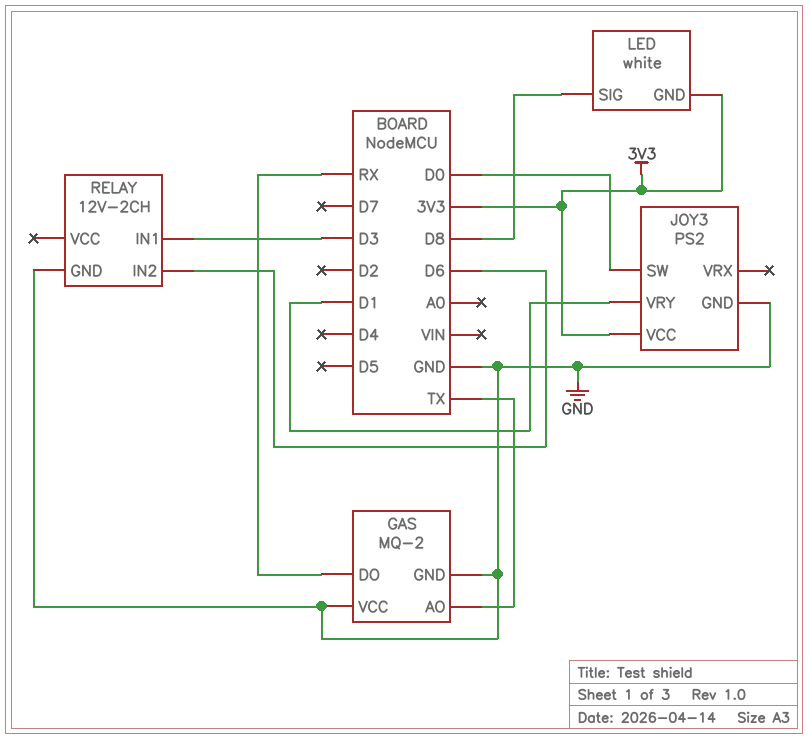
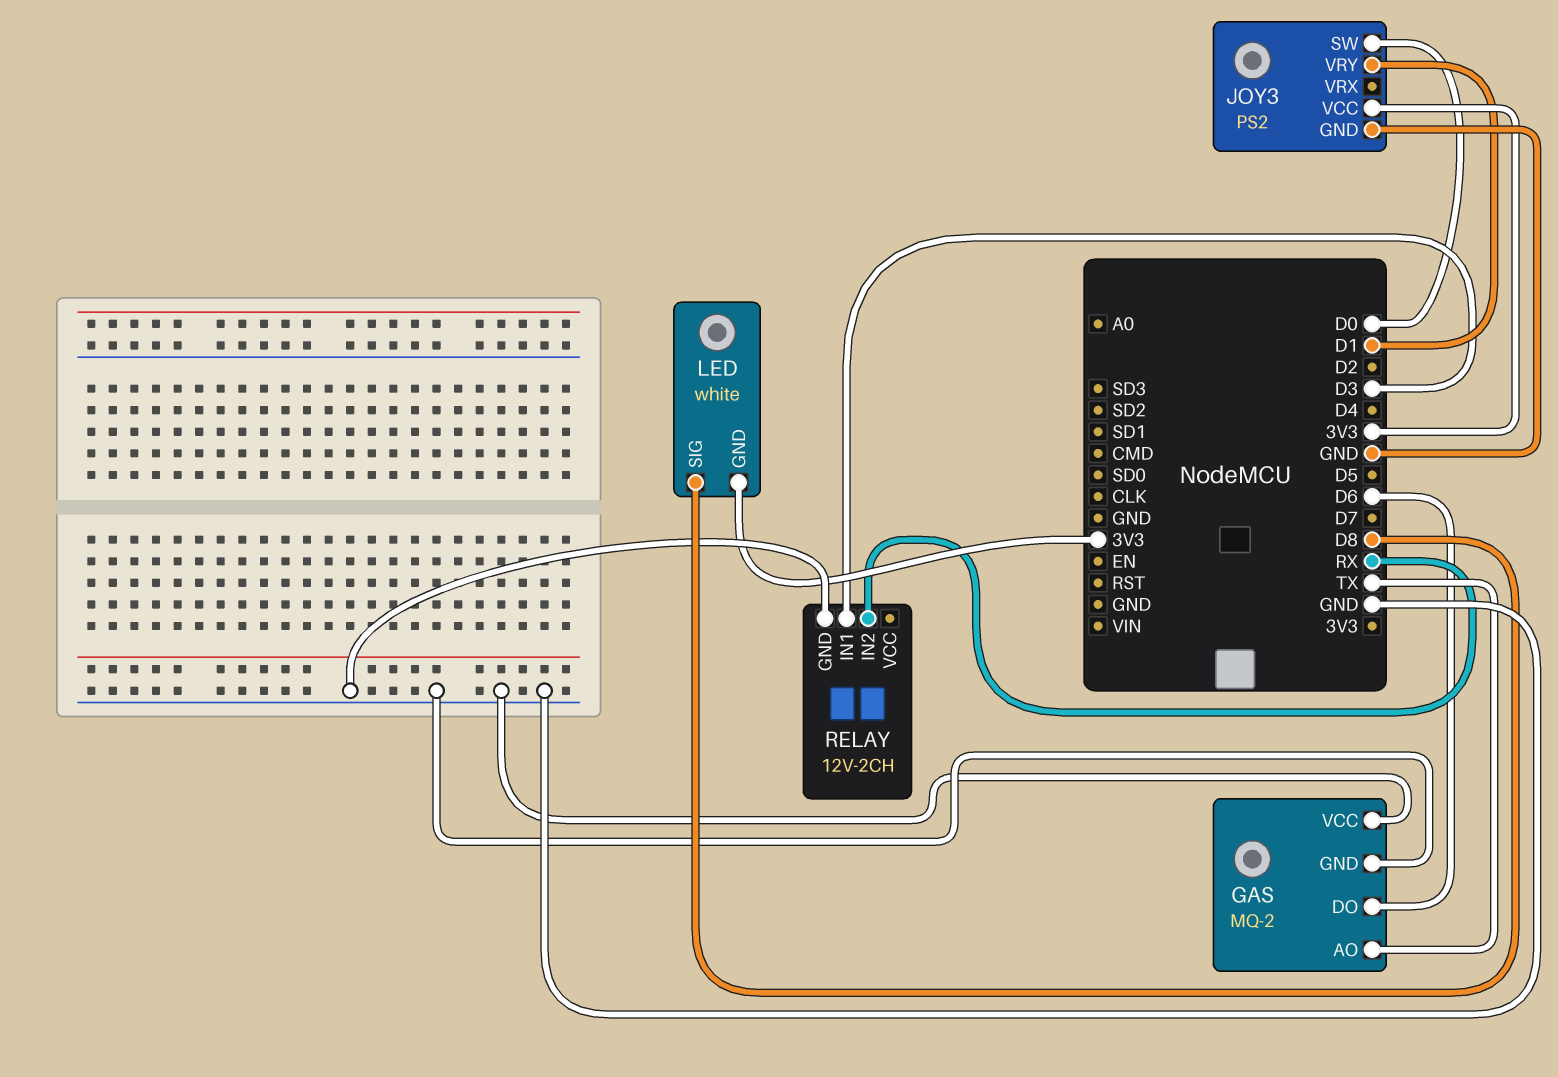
GAS pin DO: RX -> D6
RELAY pin IN2: D6 -> RX

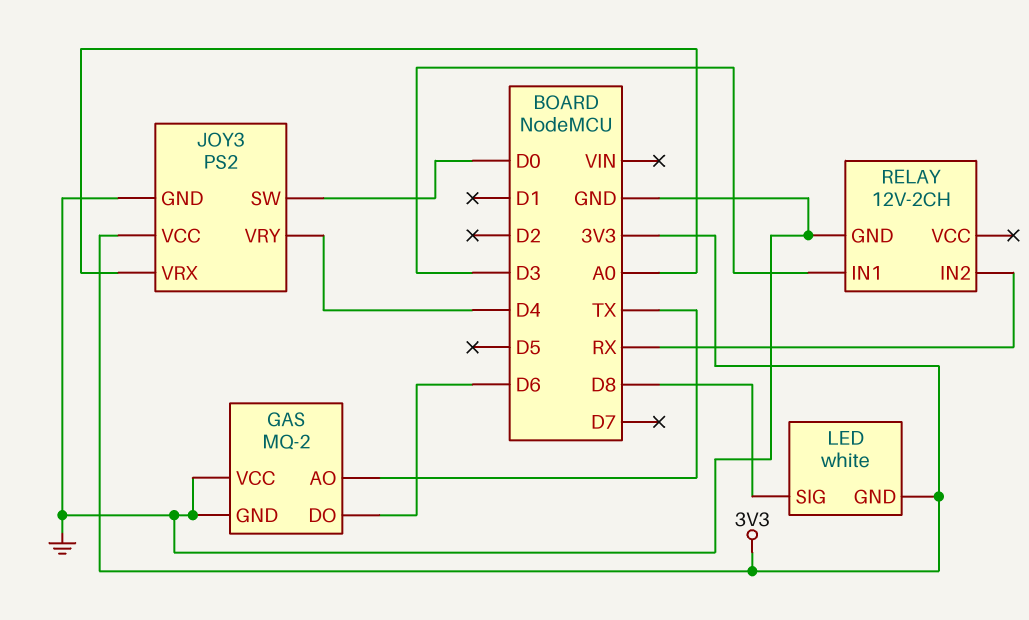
JOY3 pin VRX: none -> A0
JOY3 pin VRY: D1 -> D4

